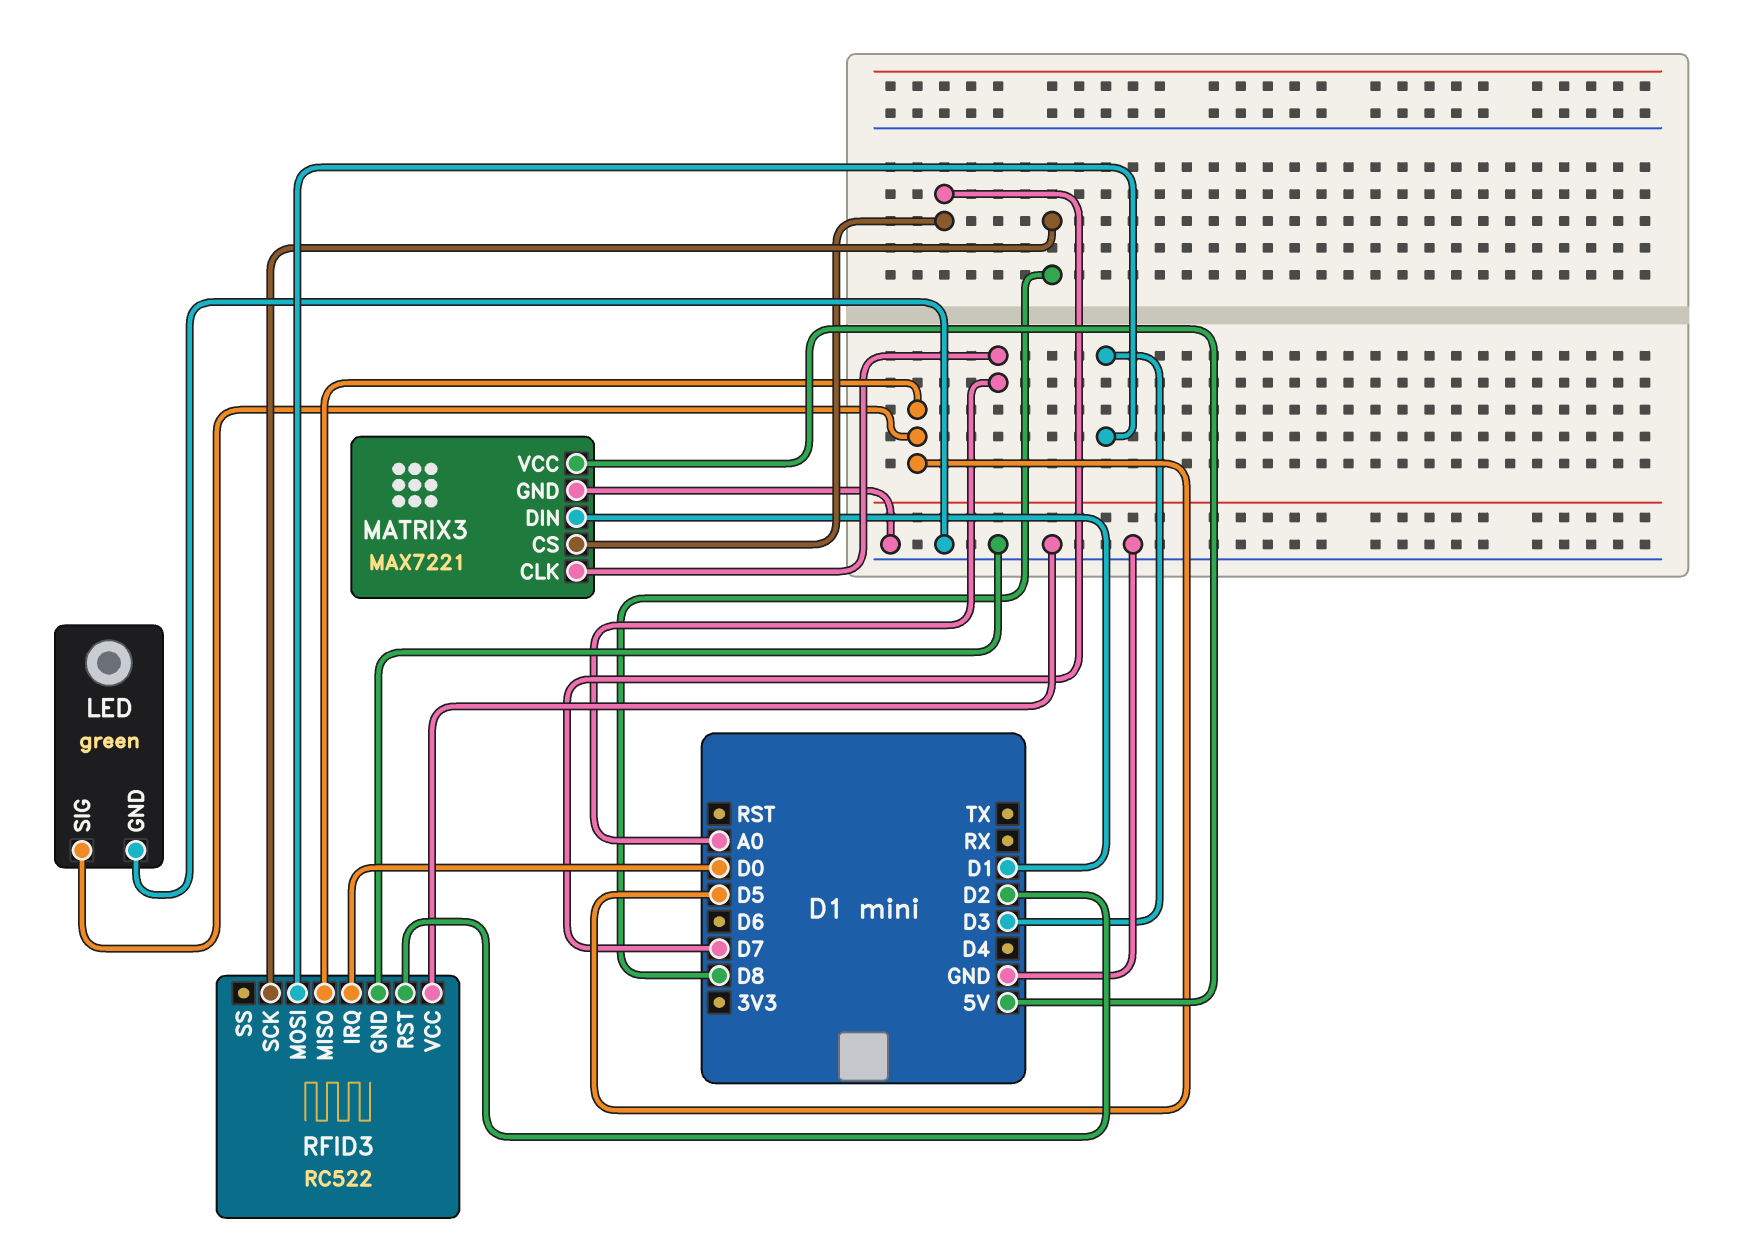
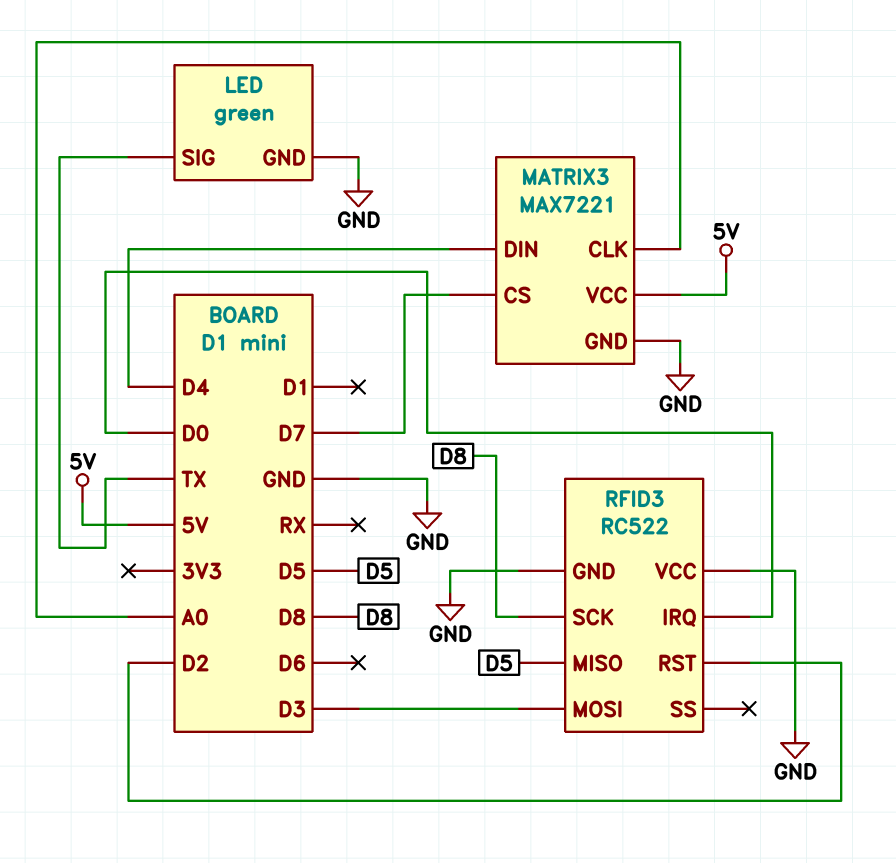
LED pin SIG: D5 -> TX
MATRIX3 pin DIN: D1 -> D4

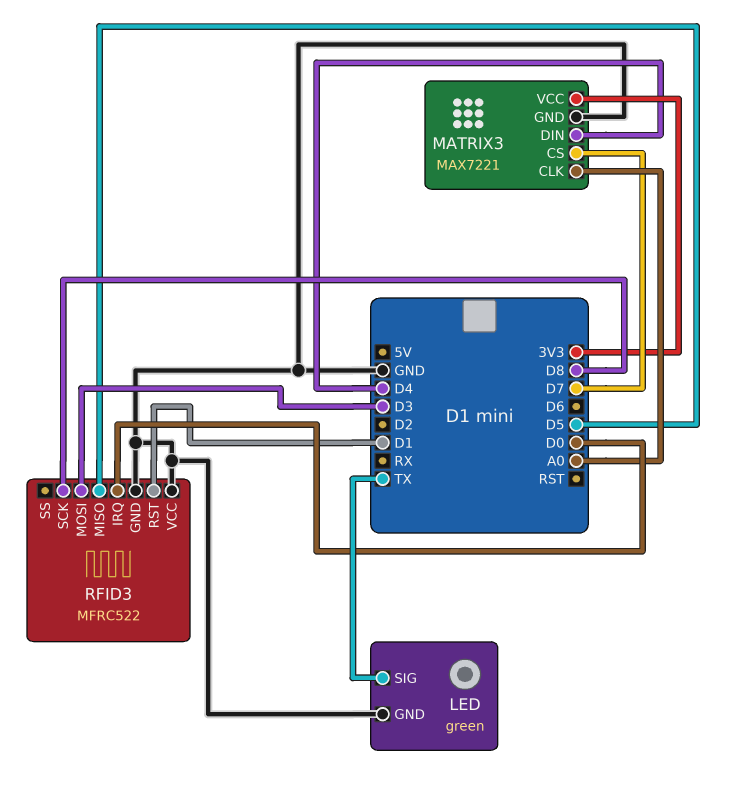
MATRIX3 pin VCC: 5V -> 3V3
RFID3: RC522 -> MFRC522
RFID3 pin RST: D2 -> D1

